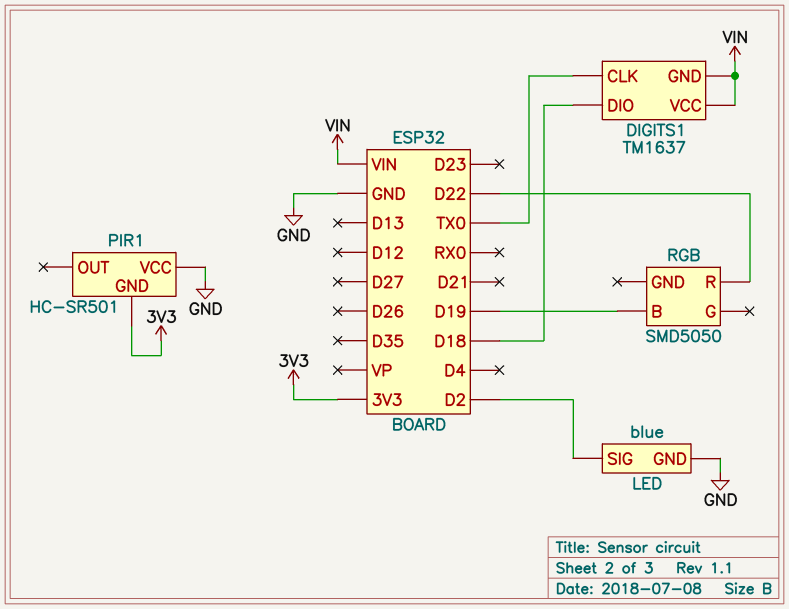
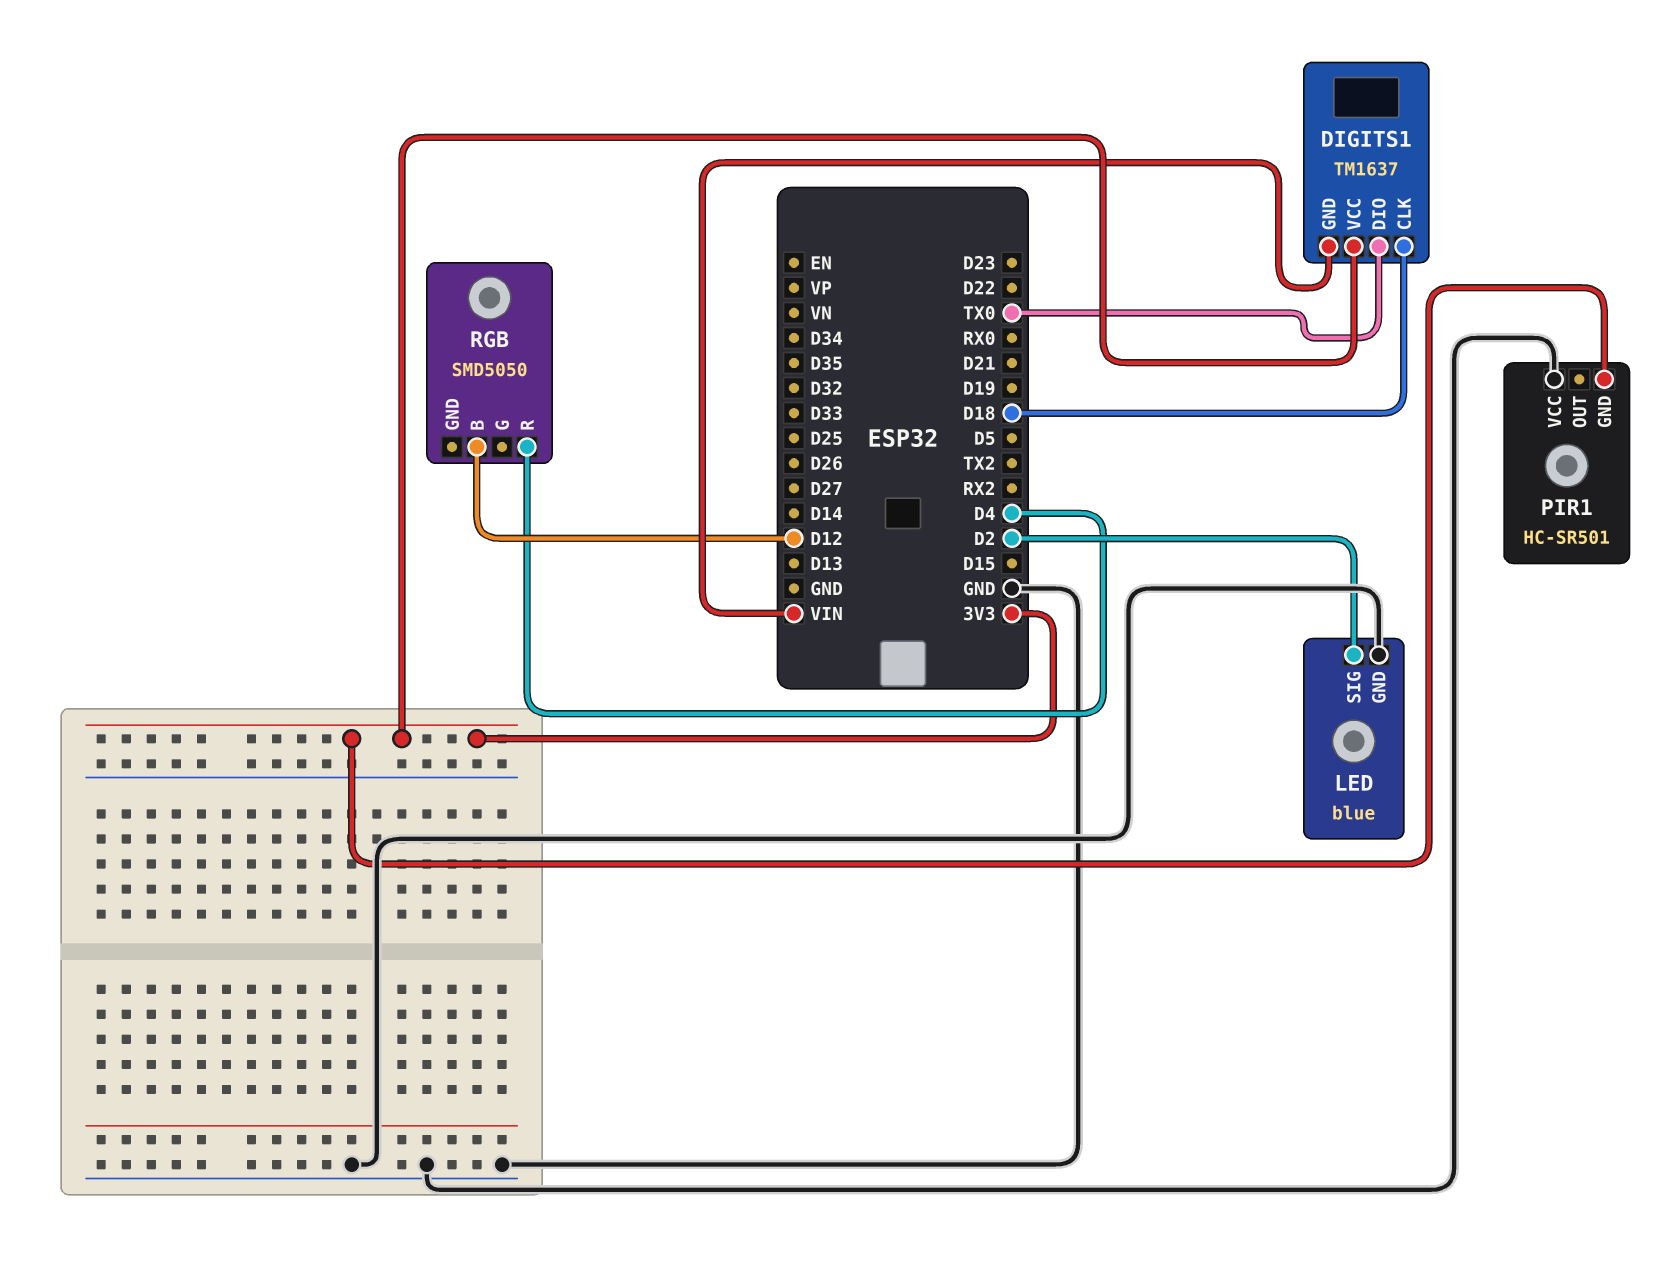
DIGITS1 pin CLK: TX0 -> D18
DIGITS1 pin DIO: D18 -> TX0
DIGITS1 pin VCC: VIN -> 3V3
RGB pin B: D19 -> D12
RGB pin R: D22 -> D4

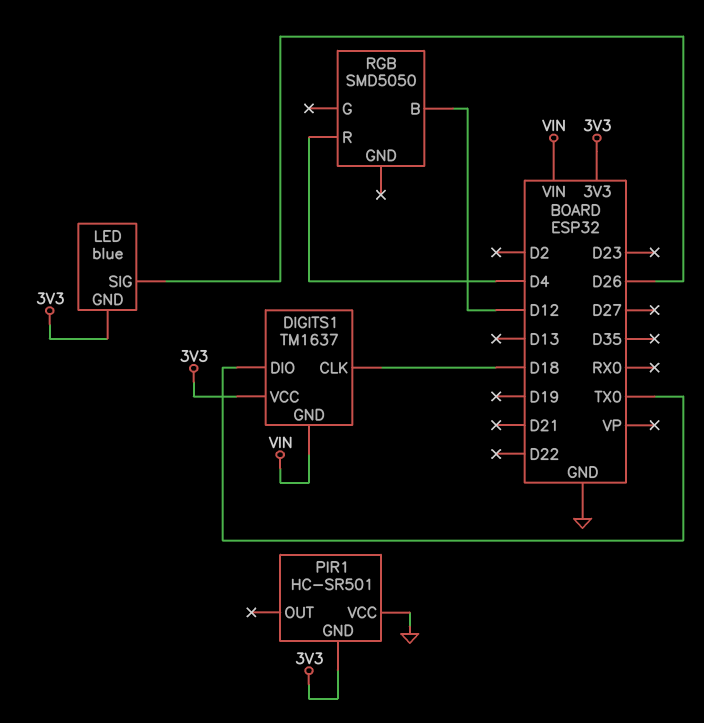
LED pin GND: GND -> 3V3
LED pin SIG: D2 -> D26

